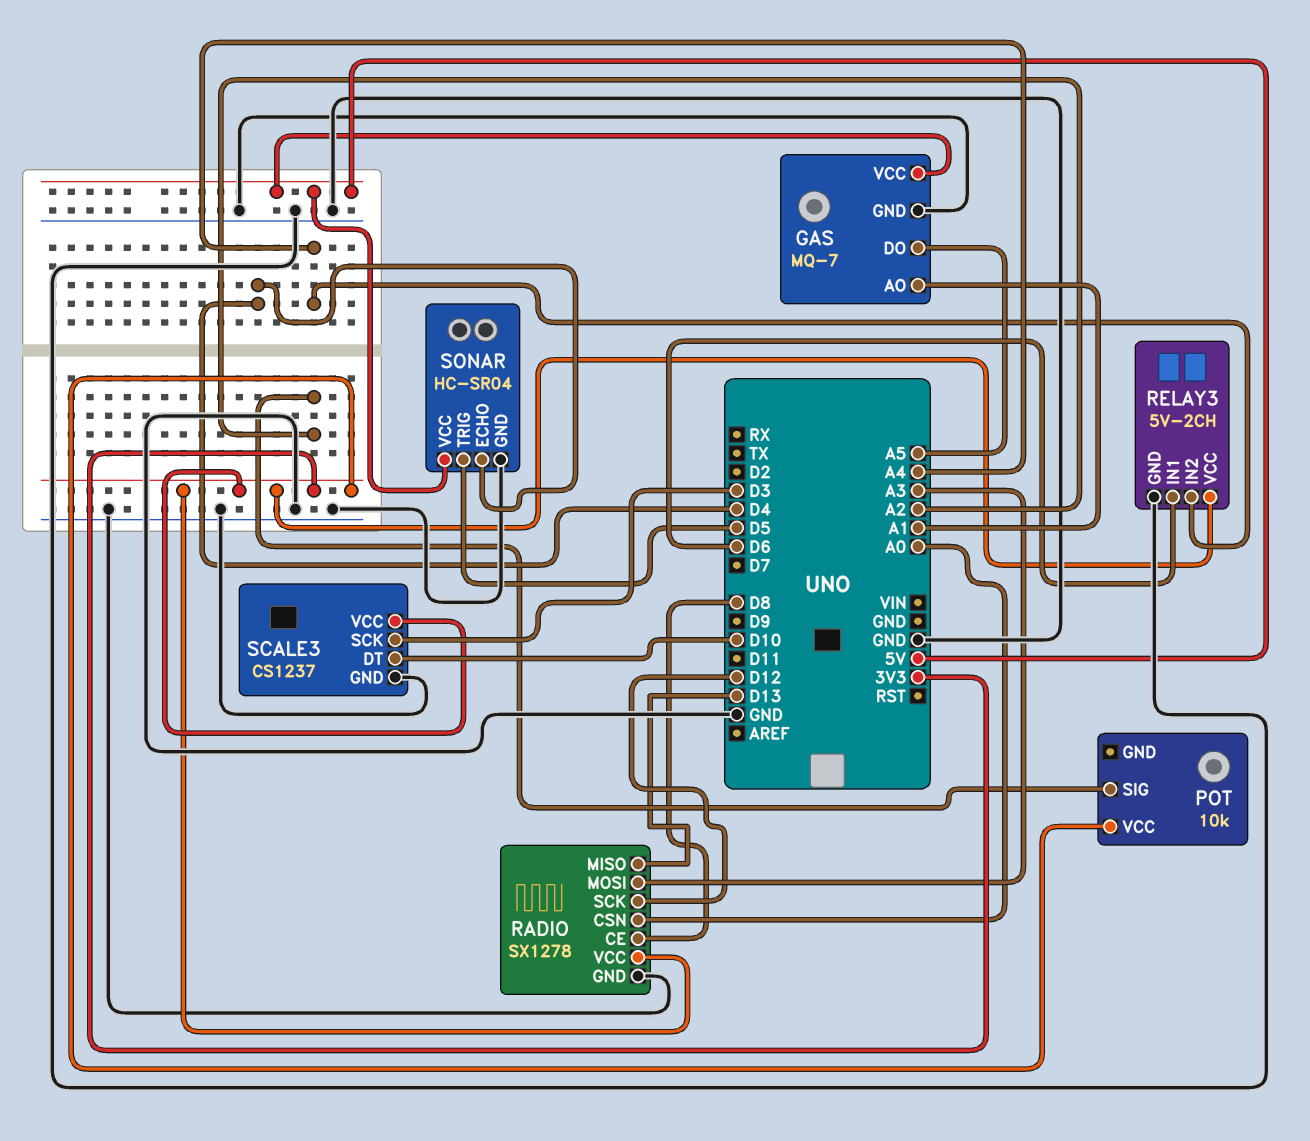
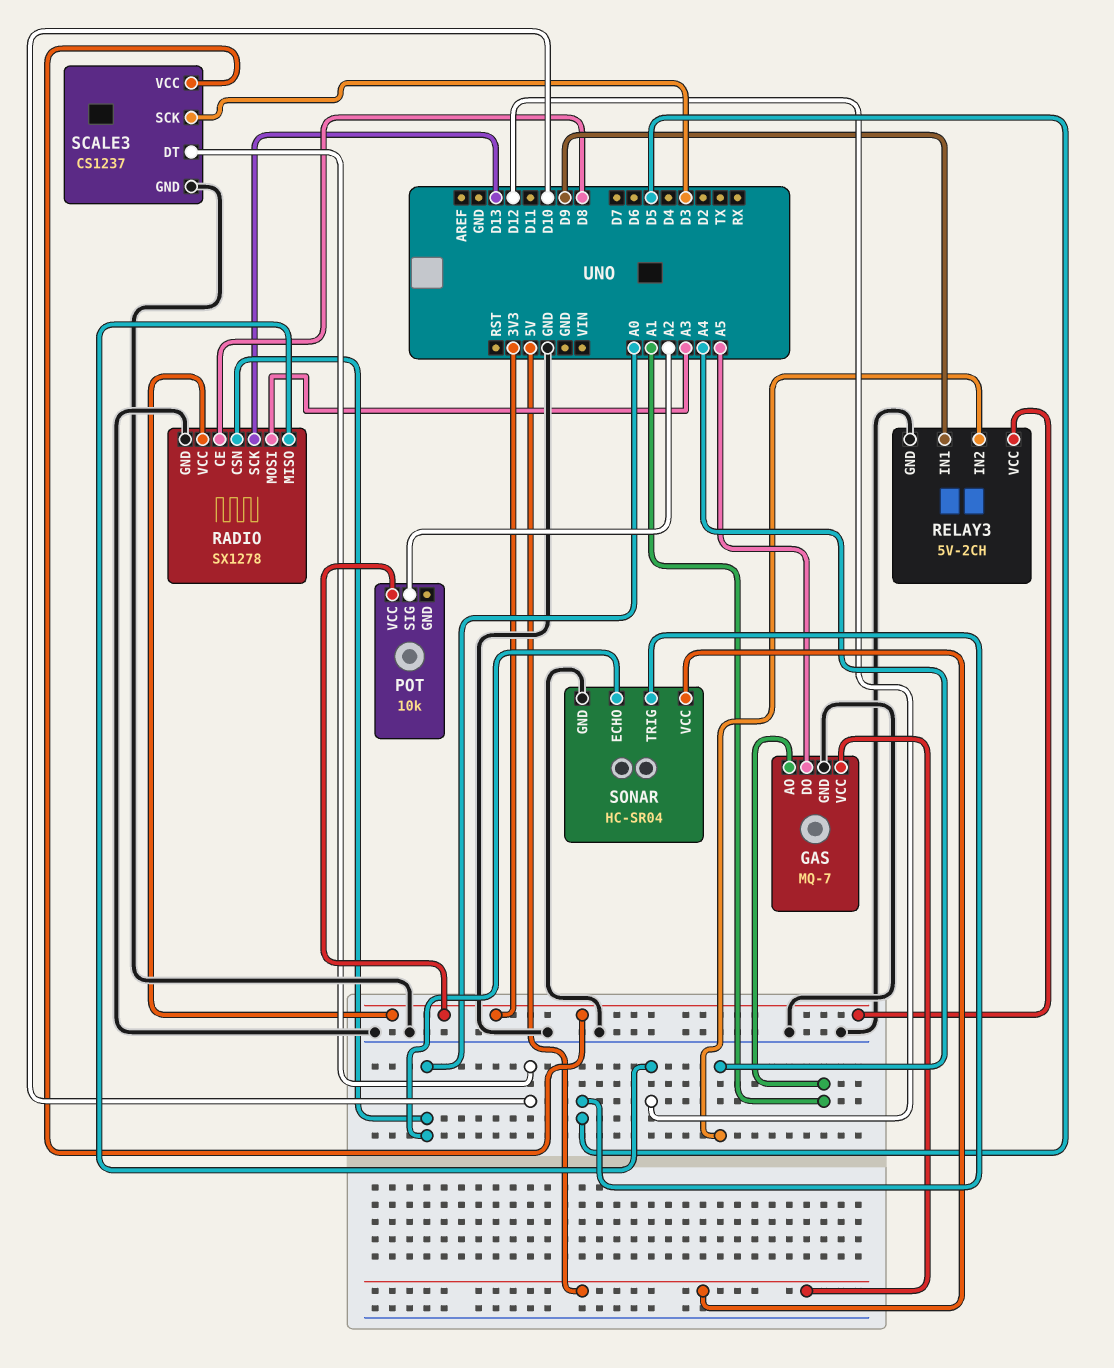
RADIO pin MISO: D13 -> D12
RADIO pin SCK: D12 -> D13
RELAY3 pin IN1: D6 -> D9
SONAR pin ECHO: D4 -> A0

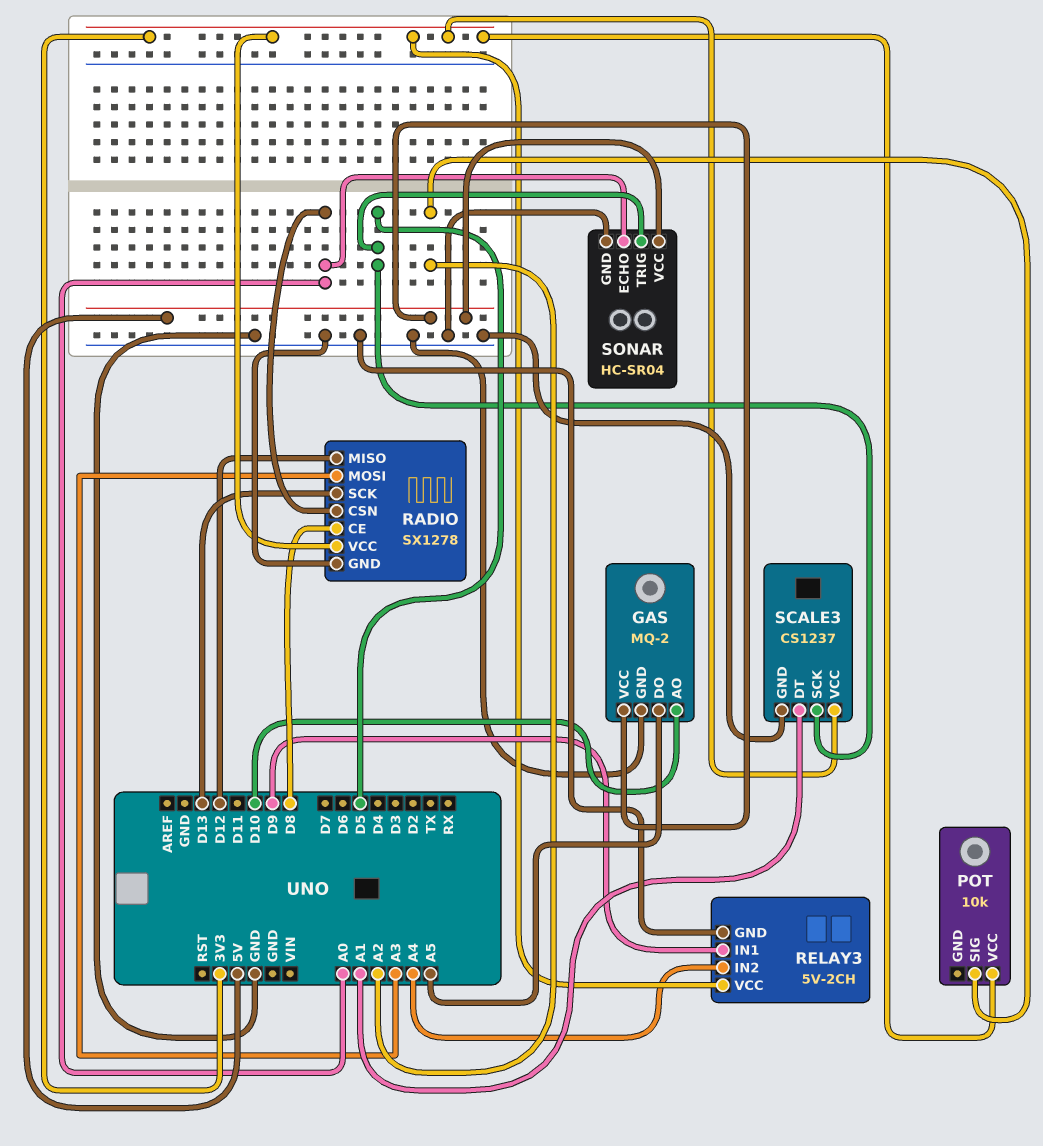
GAS: MQ-7 -> MQ-2
GAS pin AO: A1 -> D10
SCALE3 pin DT: D10 -> A1
SCALE3 pin SCK: D3 -> D5

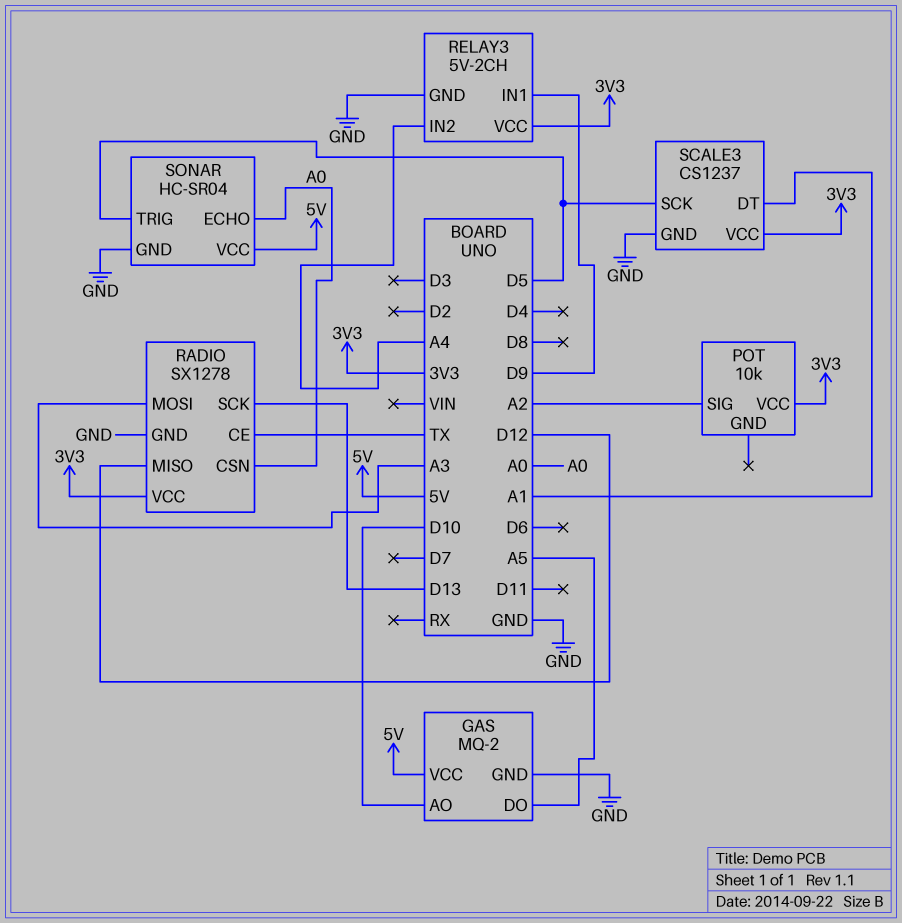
RADIO pin CE: D8 -> TX

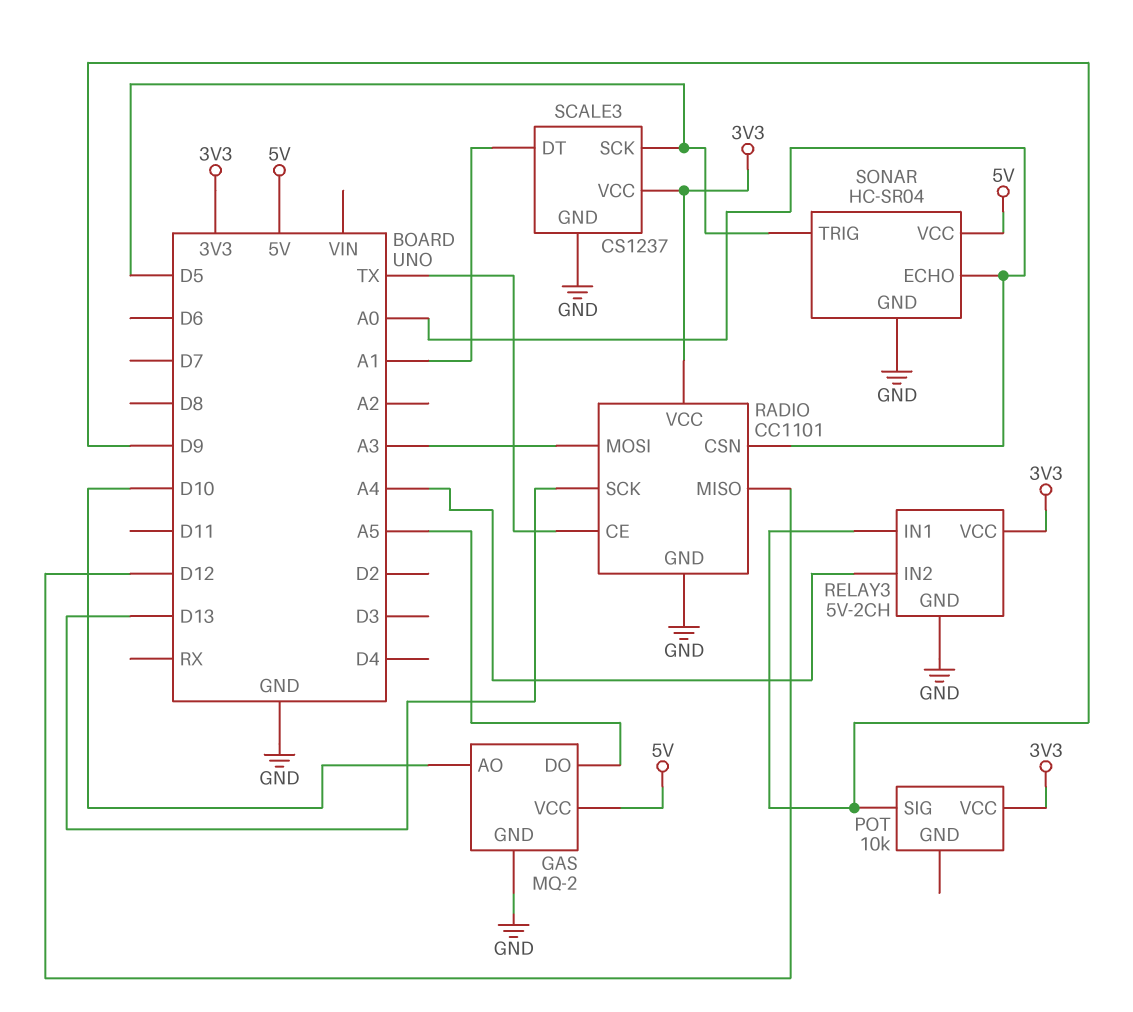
POT pin SIG: A2 -> D9
RADIO: SX1278 -> CC1101

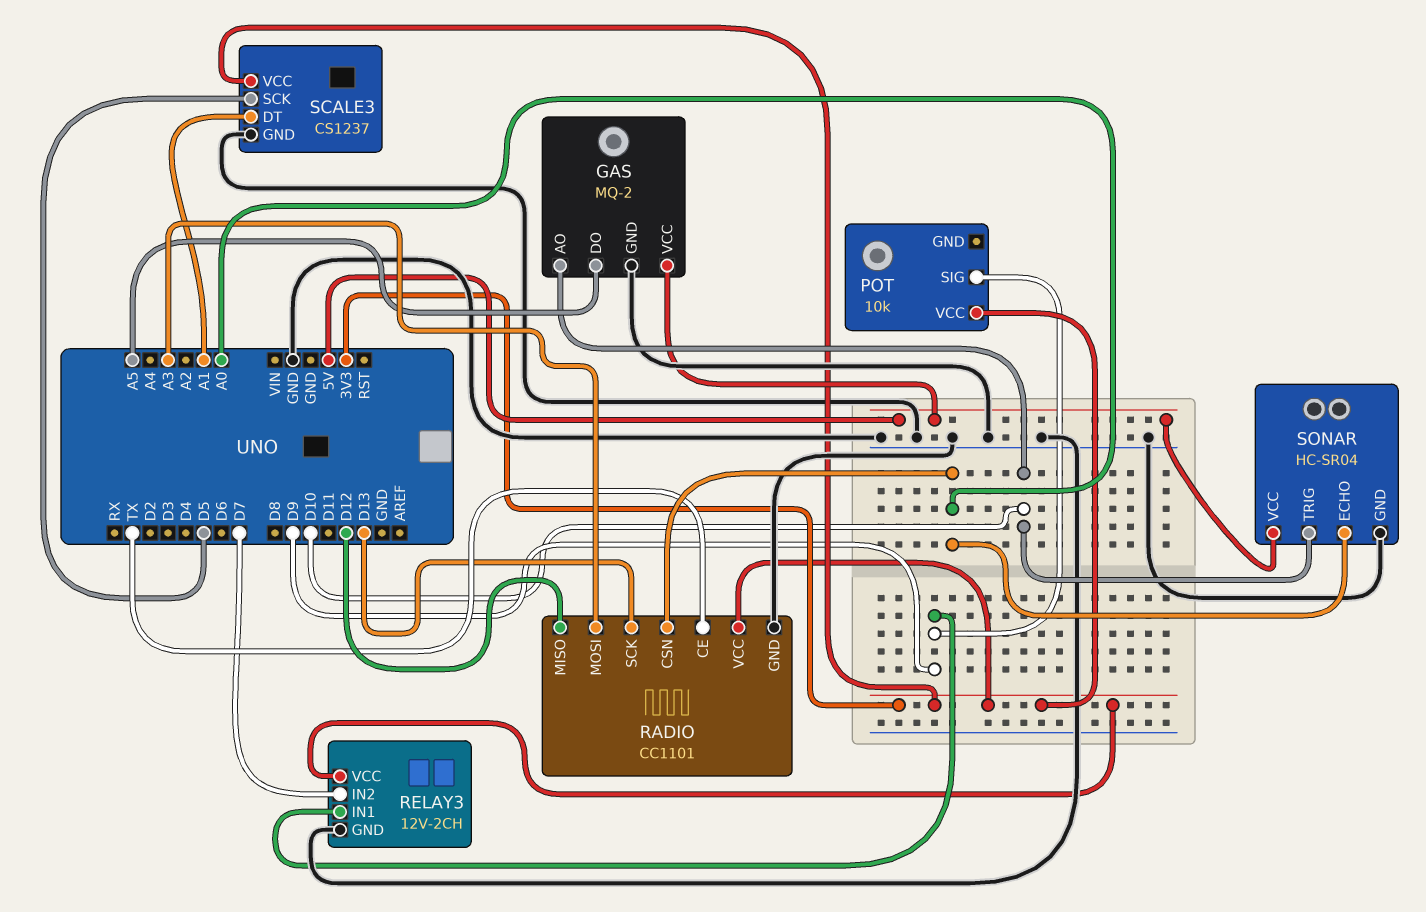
RELAY3: 5V-2CH -> 12V-2CH
RELAY3 pin IN2: A4 -> D7
SONAR pin TRIG: D5 -> D10

